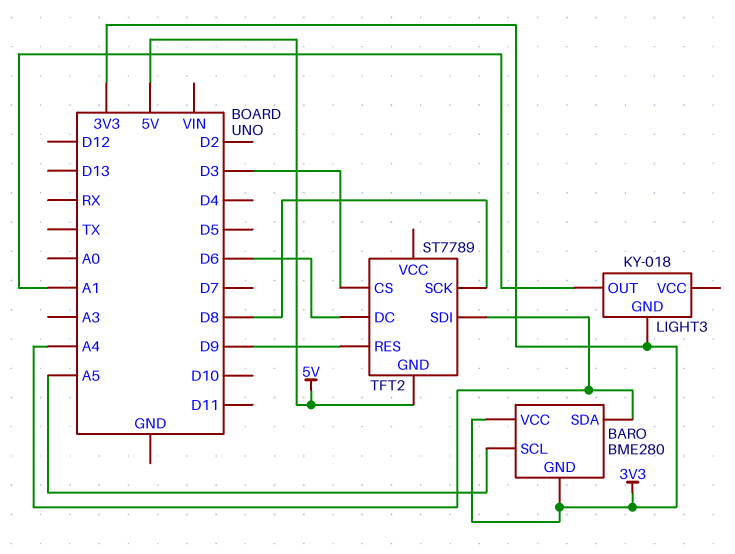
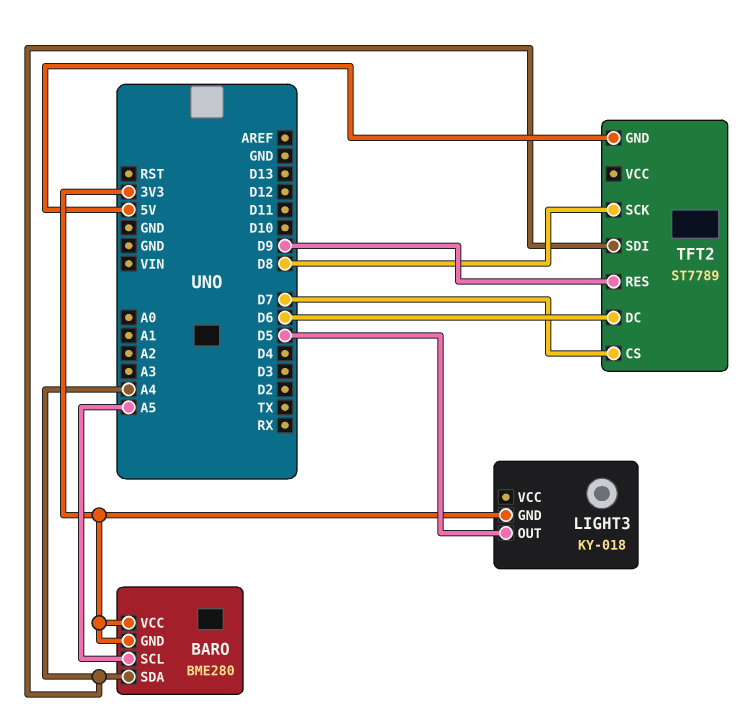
LIGHT3 pin OUT: A1 -> D5
TFT2 pin CS: D3 -> D7

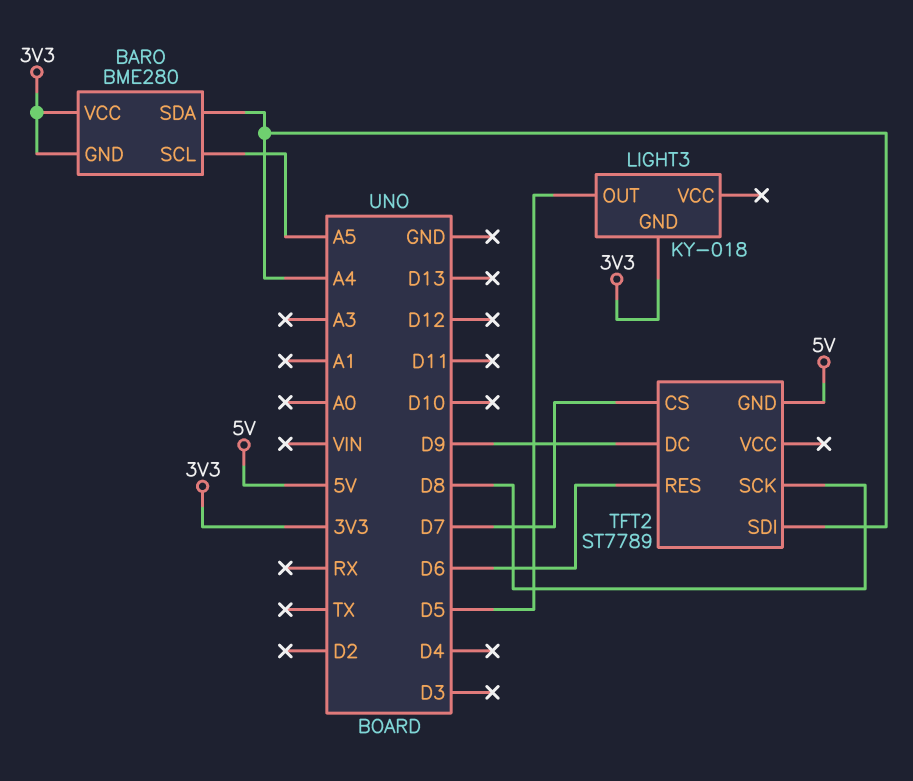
TFT2 pin DC: D6 -> D9
TFT2 pin RES: D9 -> D6

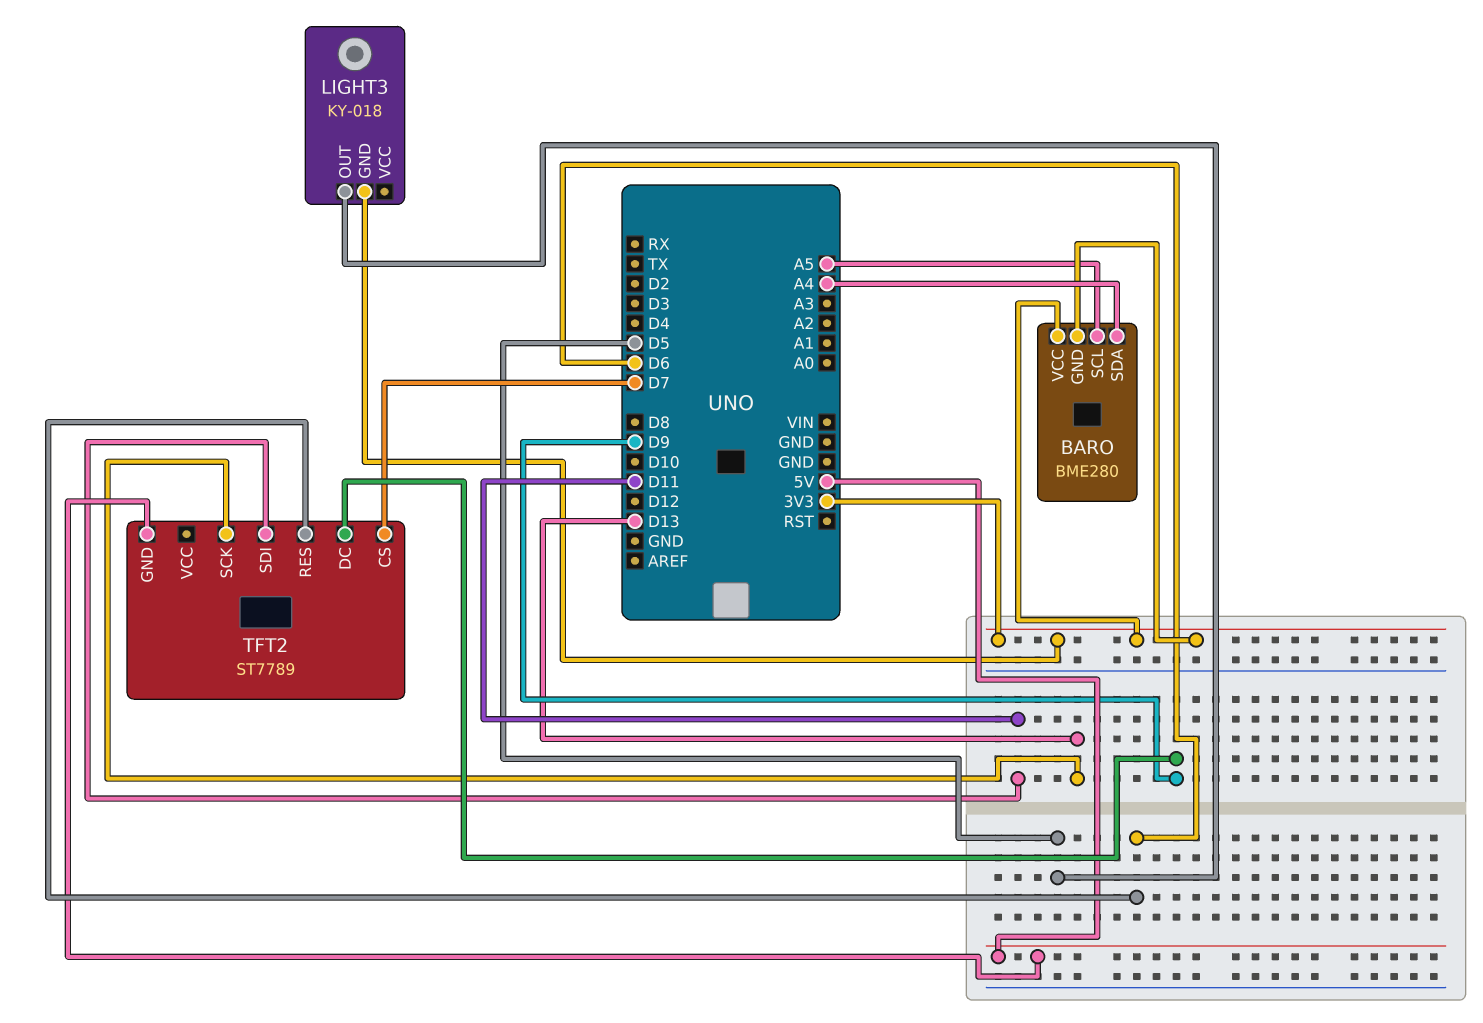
TFT2 pin SCK: D8 -> D13
TFT2 pin SDI: A4 -> D11

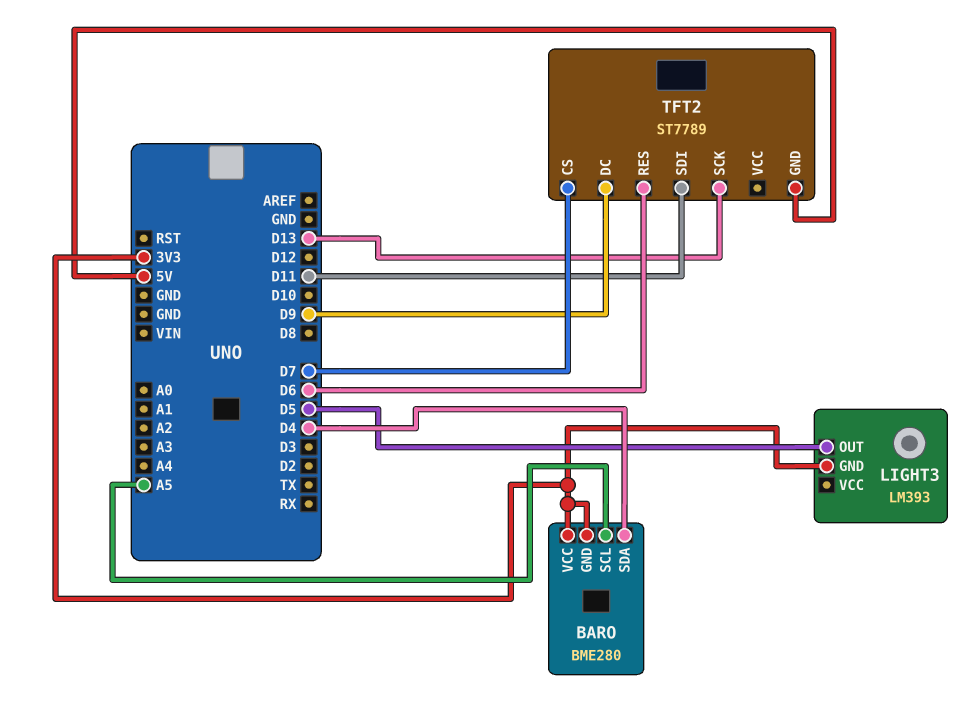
BARO pin SDA: A4 -> D4
LIGHT3: KY-018 -> LM393

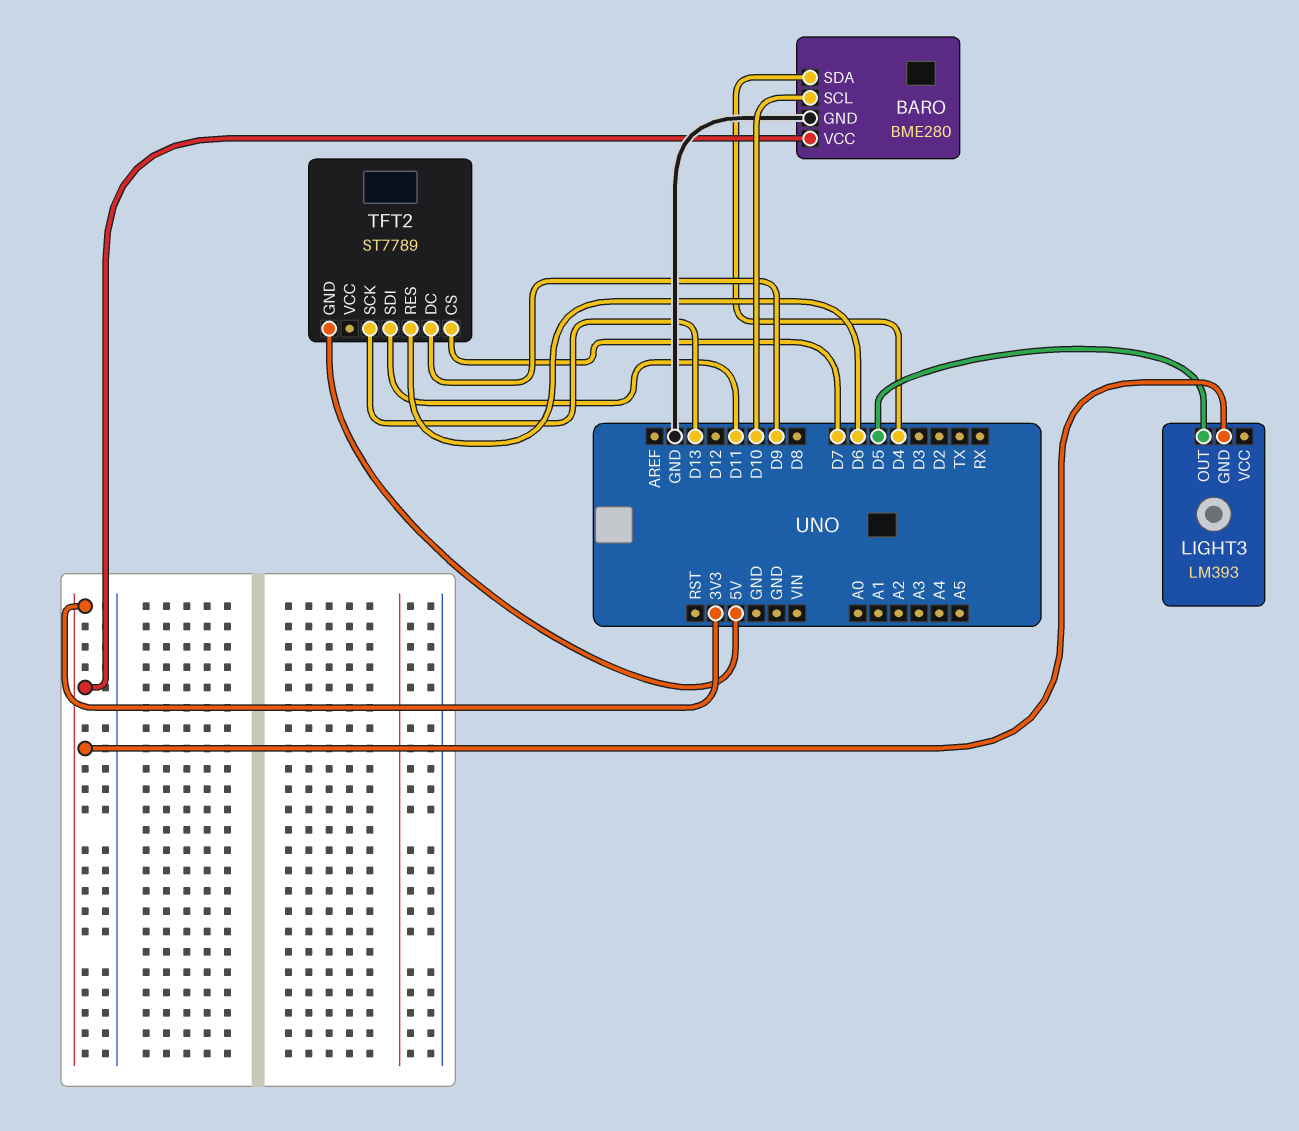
BARO pin GND: 3V3 -> GND
BARO pin SCL: A5 -> D10

